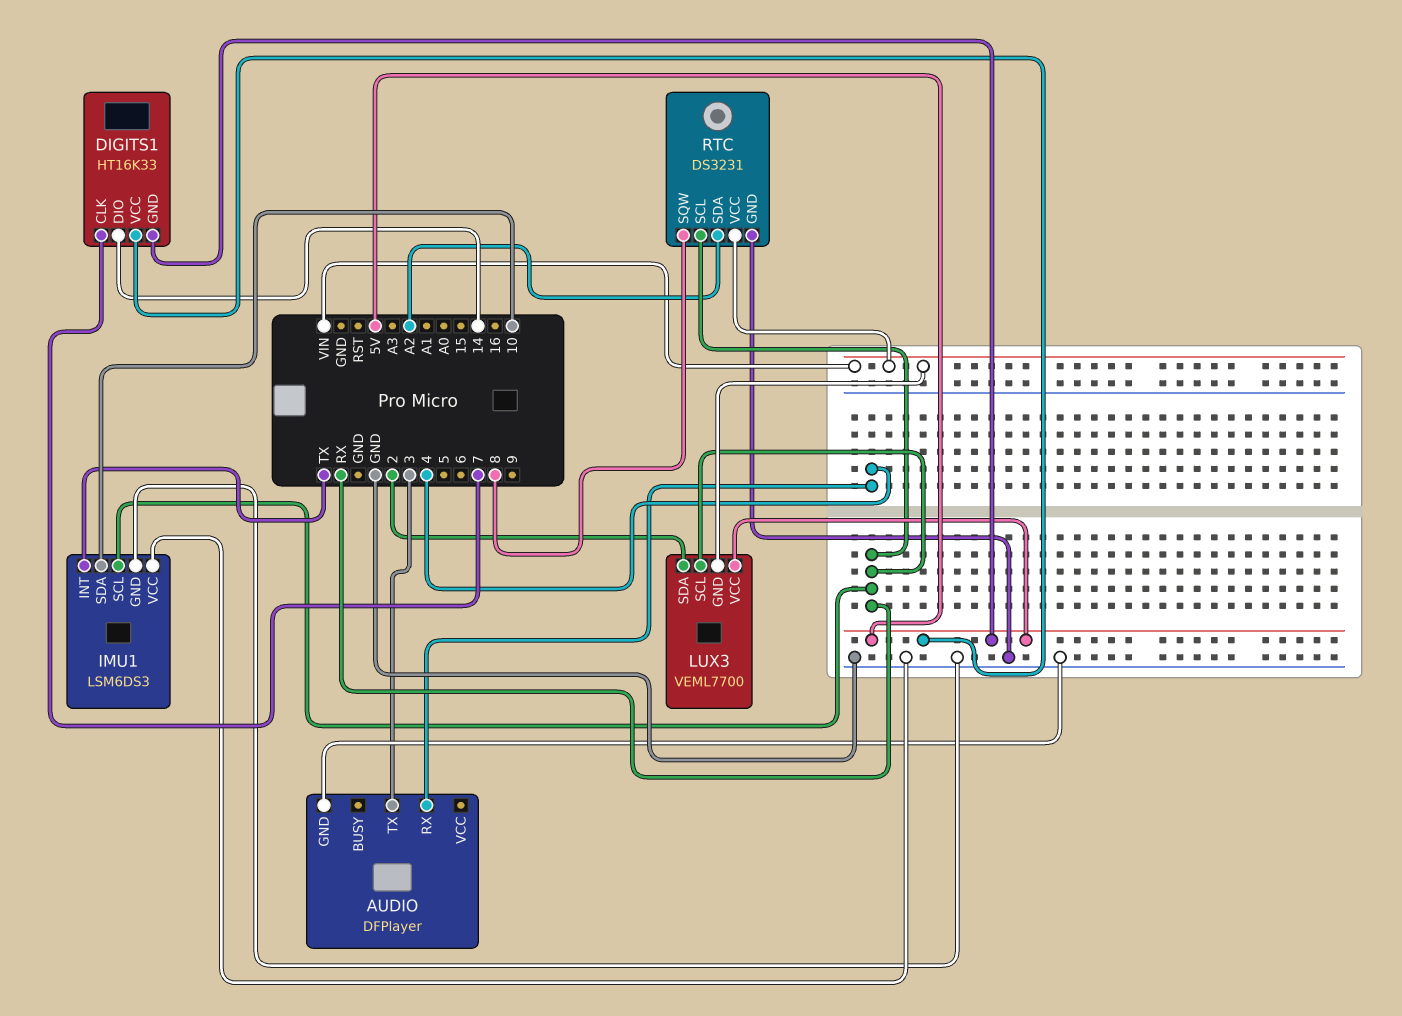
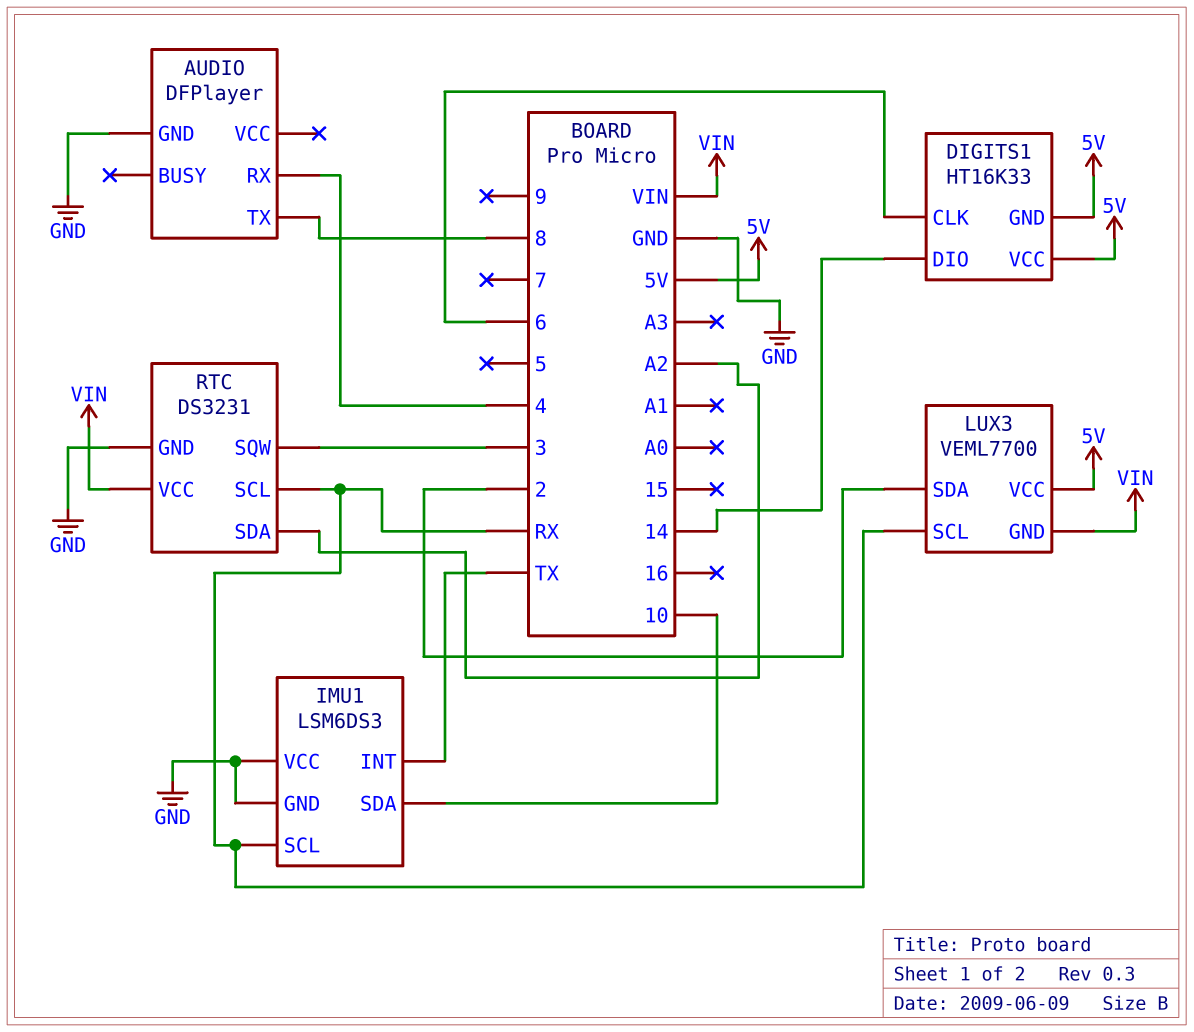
AUDIO pin TX: 3 -> 8
DIGITS1 pin CLK: 7 -> 6
RTC pin SQW: 8 -> 3

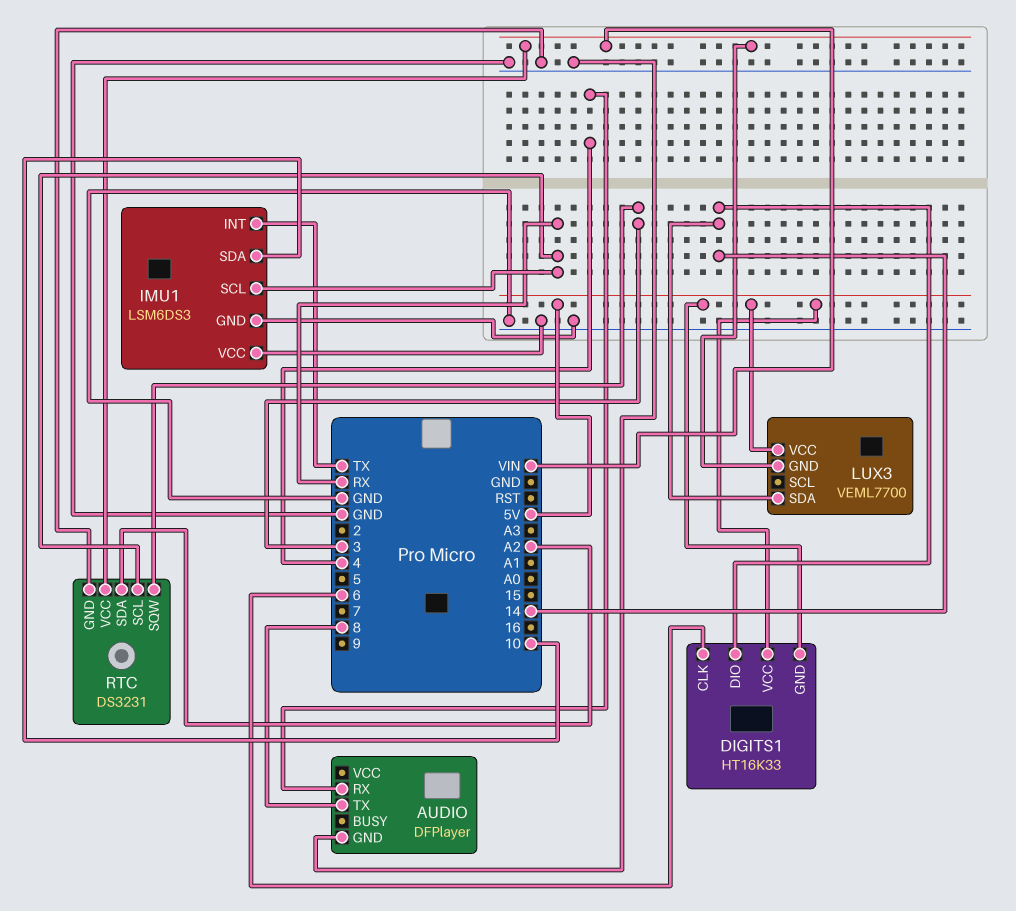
LUX3 pin SCL: RX -> none
LUX3 pin SDA: 2 -> 14

